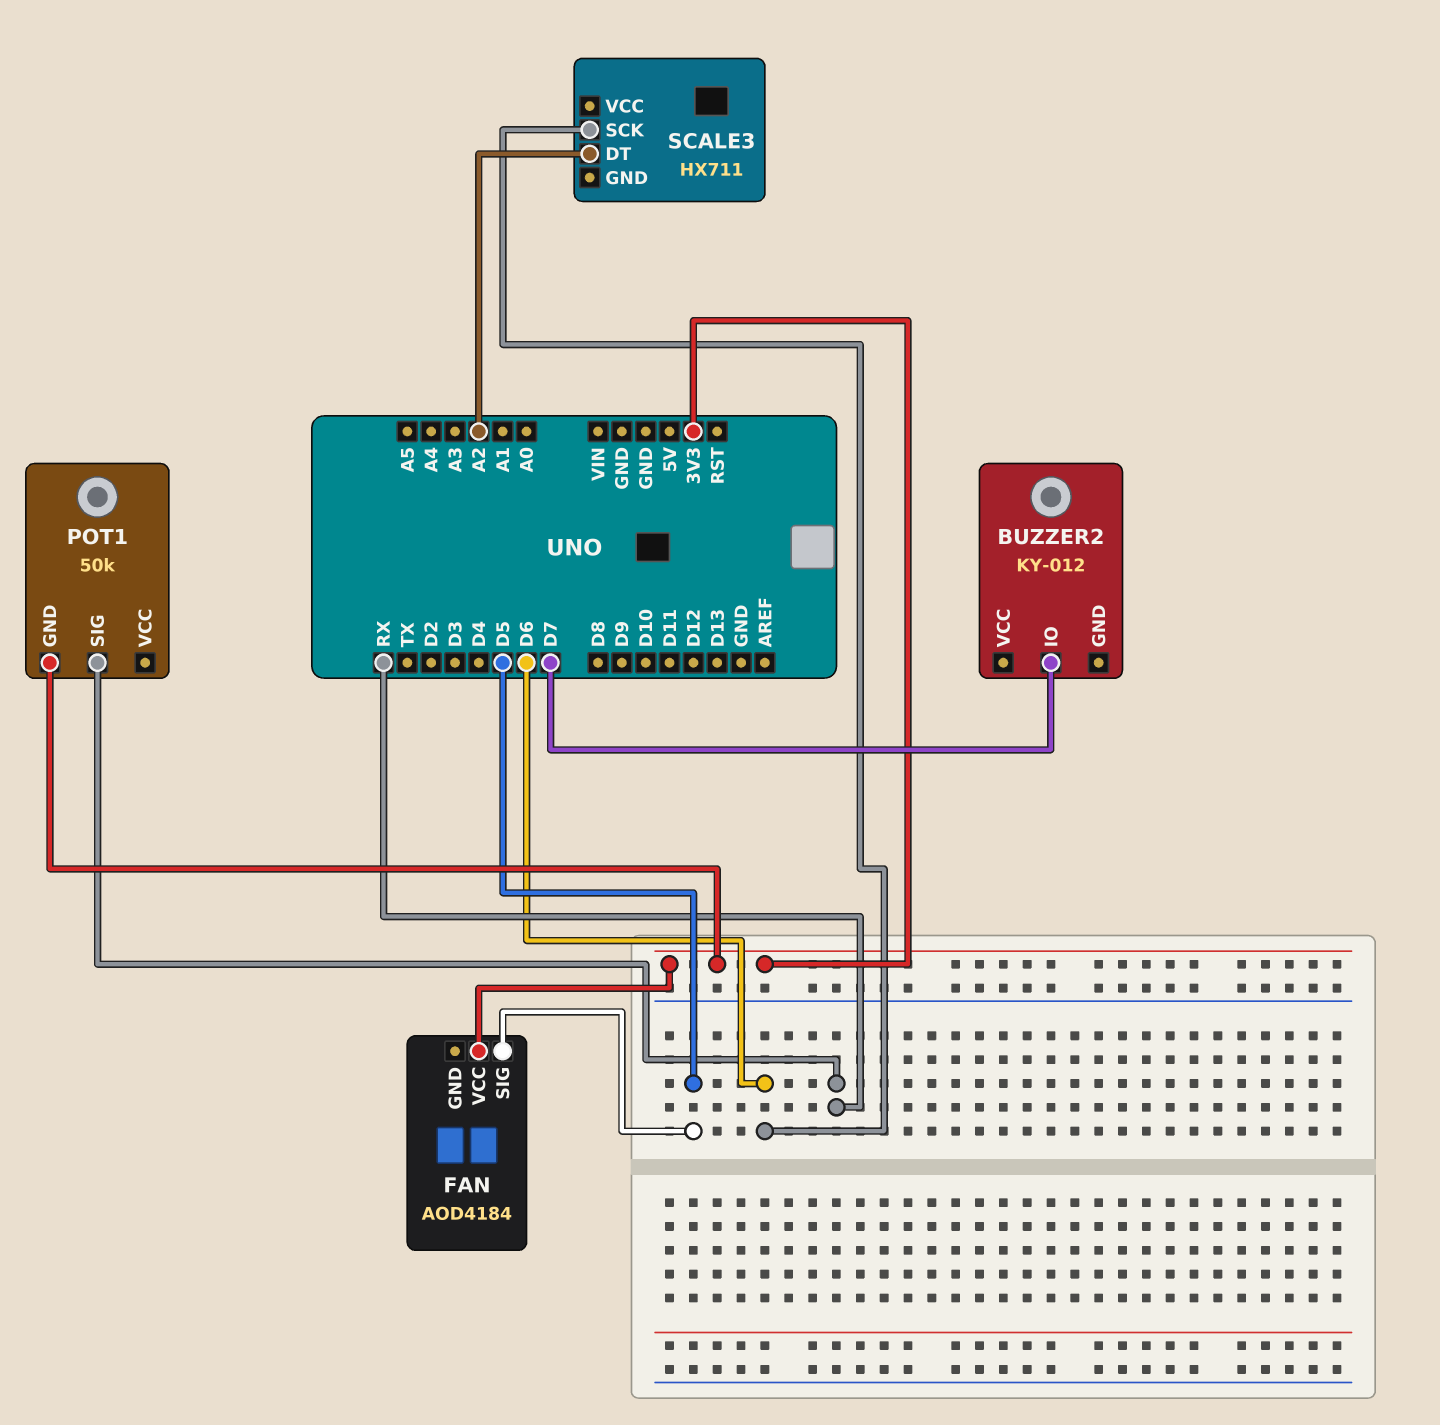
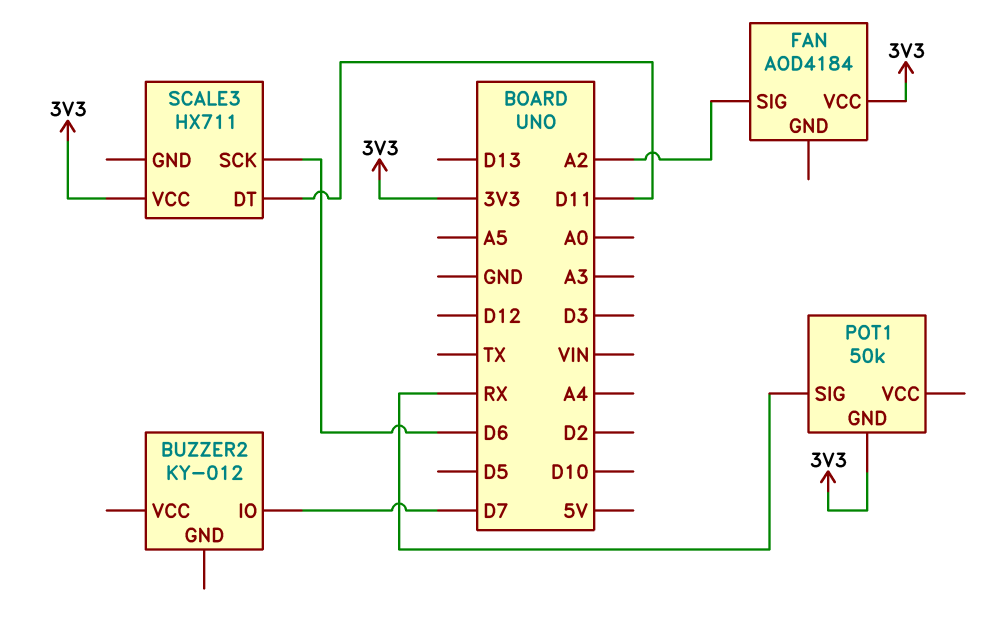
FAN pin SIG: D5 -> A2
SCALE3 pin DT: A2 -> D11
SCALE3 pin VCC: none -> 3V3

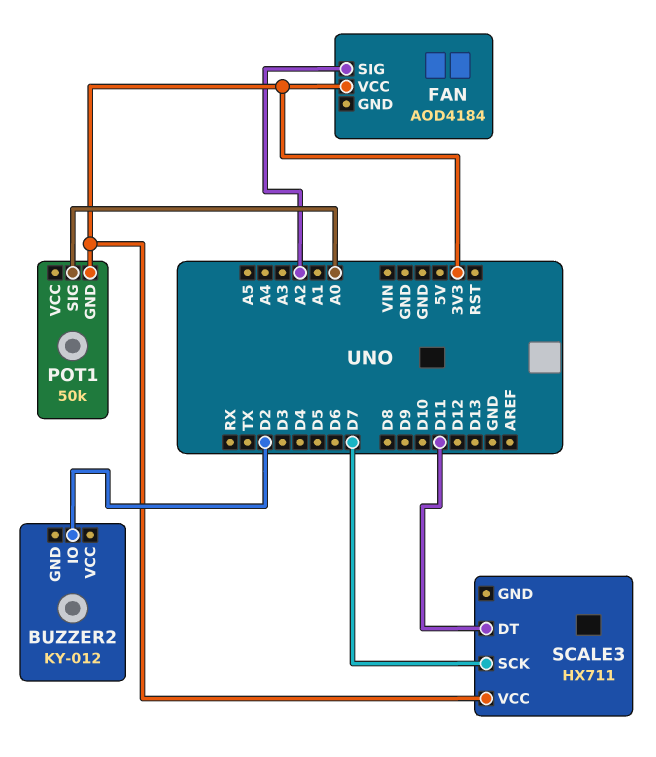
BUZZER2 pin IO: D7 -> D2
POT1 pin SIG: RX -> A0
SCALE3 pin SCK: D6 -> D7

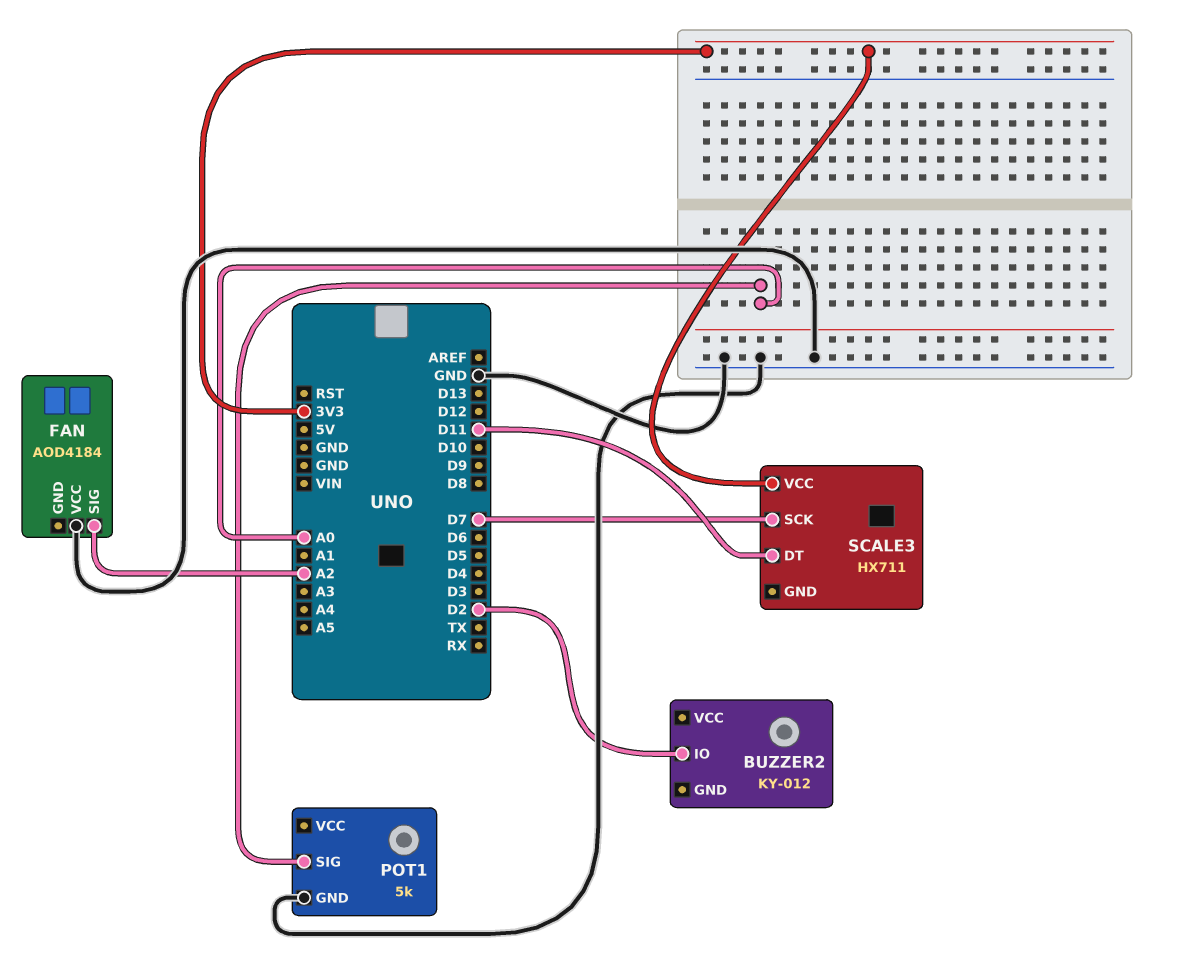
FAN pin VCC: 3V3 -> GND
POT1: 50k -> 5k
POT1 pin GND: 3V3 -> GND

